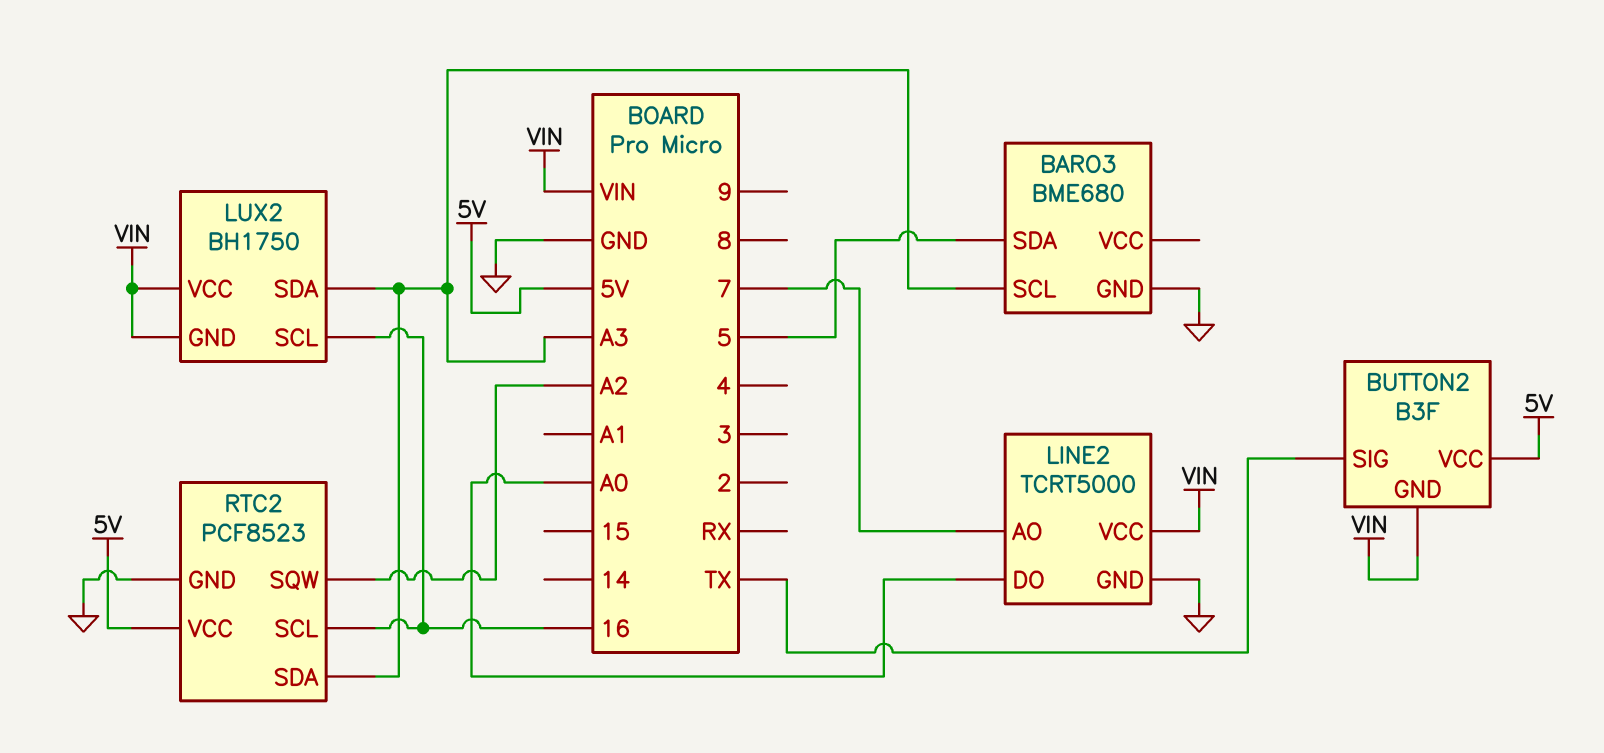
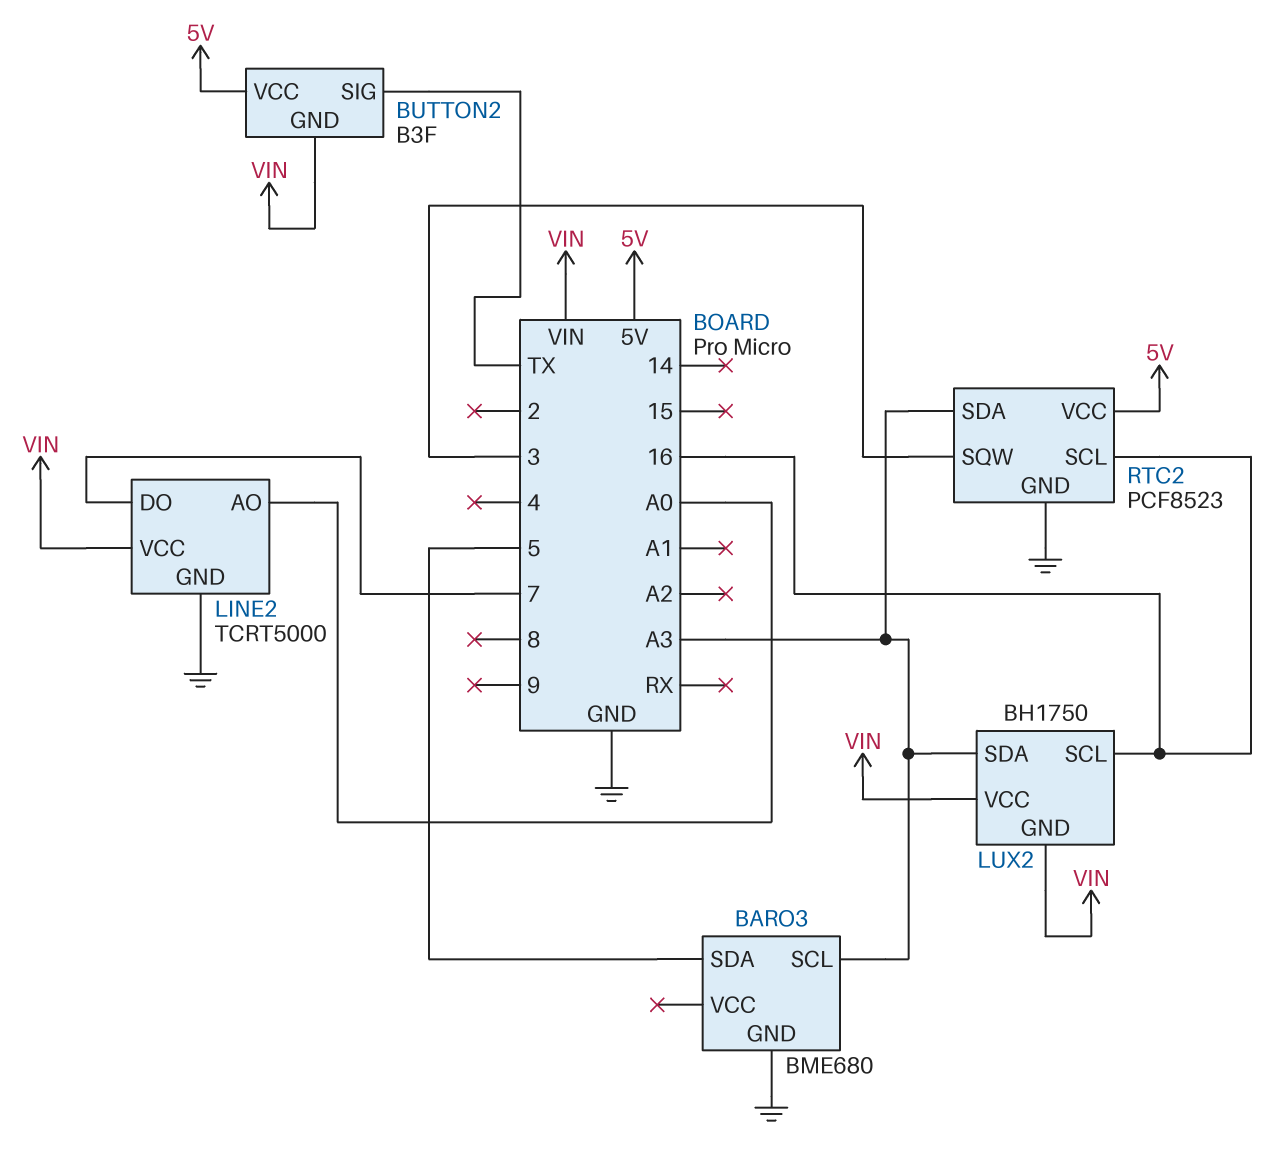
LINE2 pin AO: 7 -> A0
LINE2 pin DO: A0 -> 7
RTC2 pin SQW: A2 -> 3

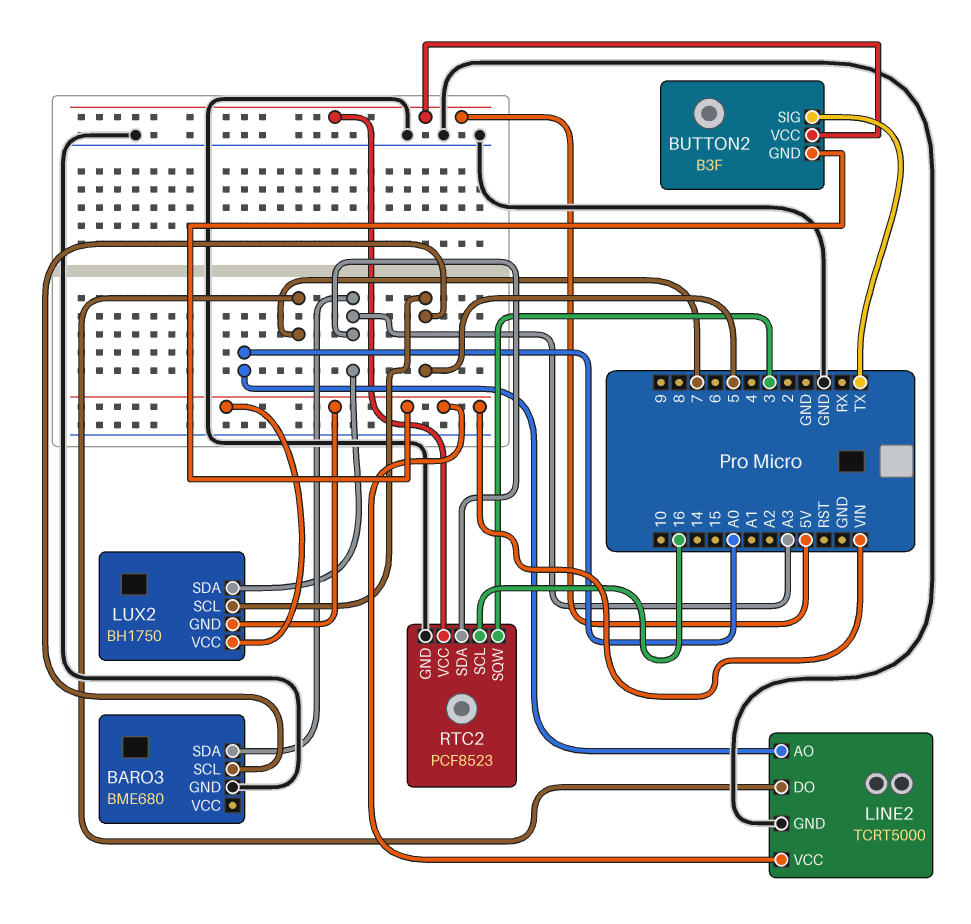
BARO3 pin SCL: A3 -> 5
BARO3 pin SDA: 5 -> A3
LUX2 pin SCL: 16 -> 5

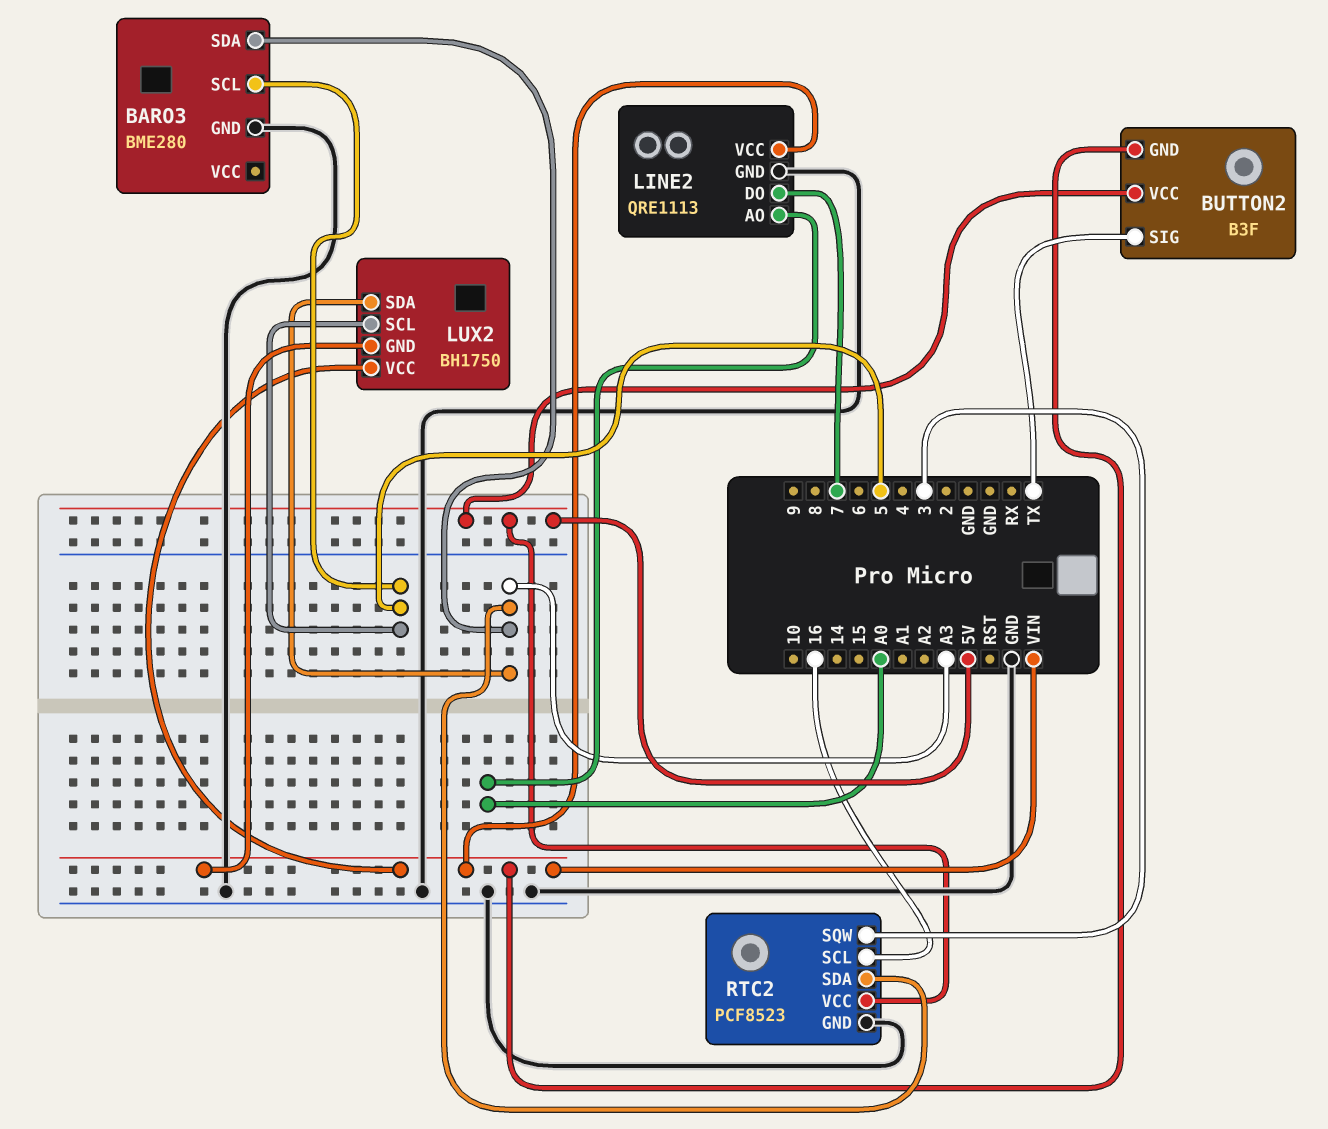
BARO3: BME680 -> BME280
LINE2: TCRT5000 -> QRE1113

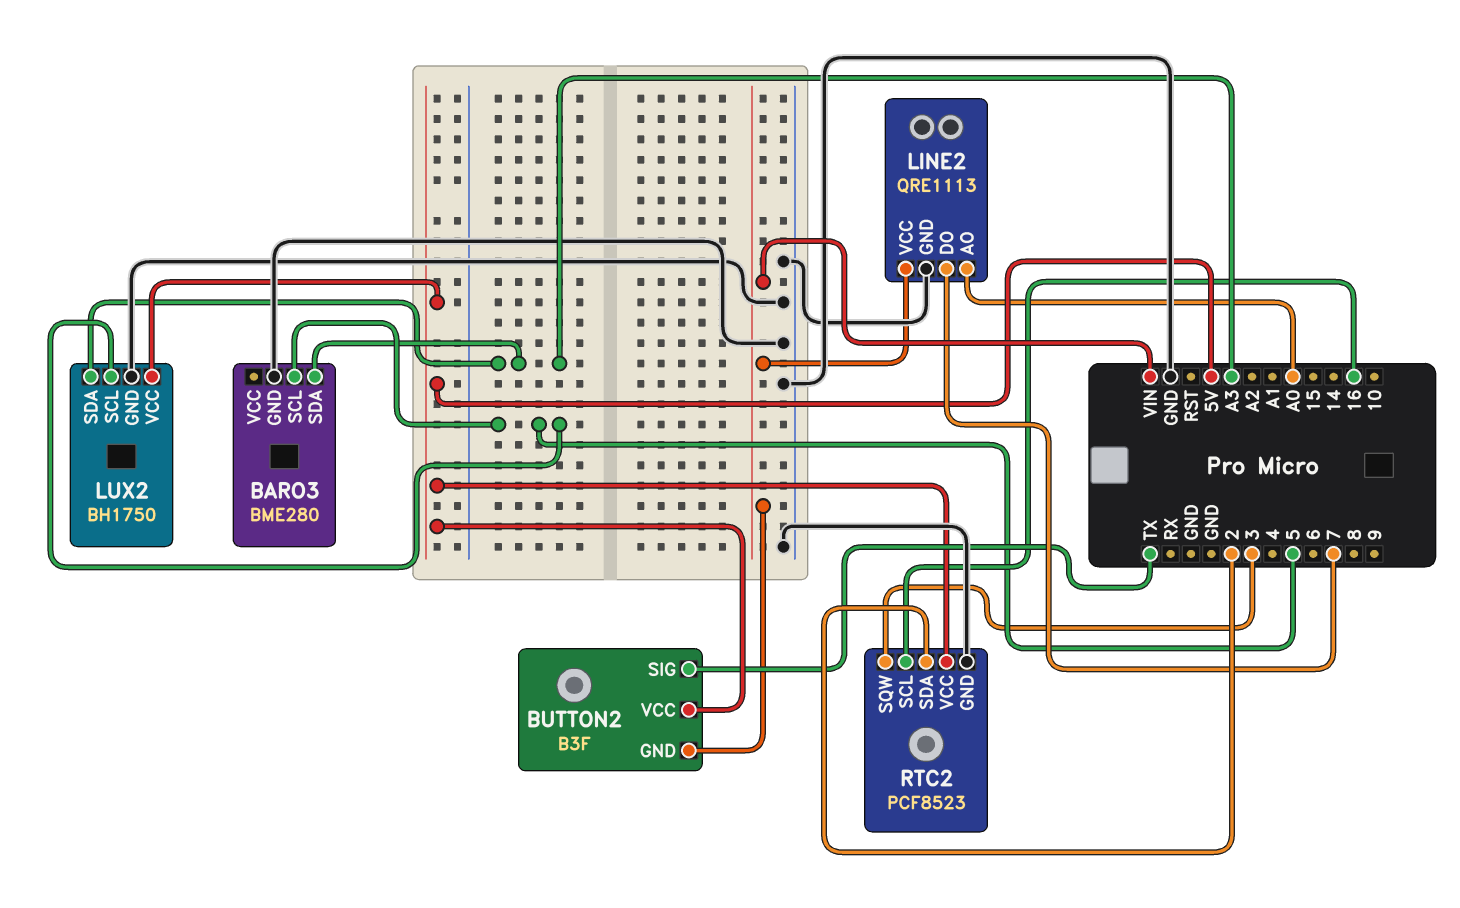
LUX2 pin GND: VIN -> GND
LUX2 pin VCC: VIN -> 5V
RTC2 pin SDA: A3 -> 2

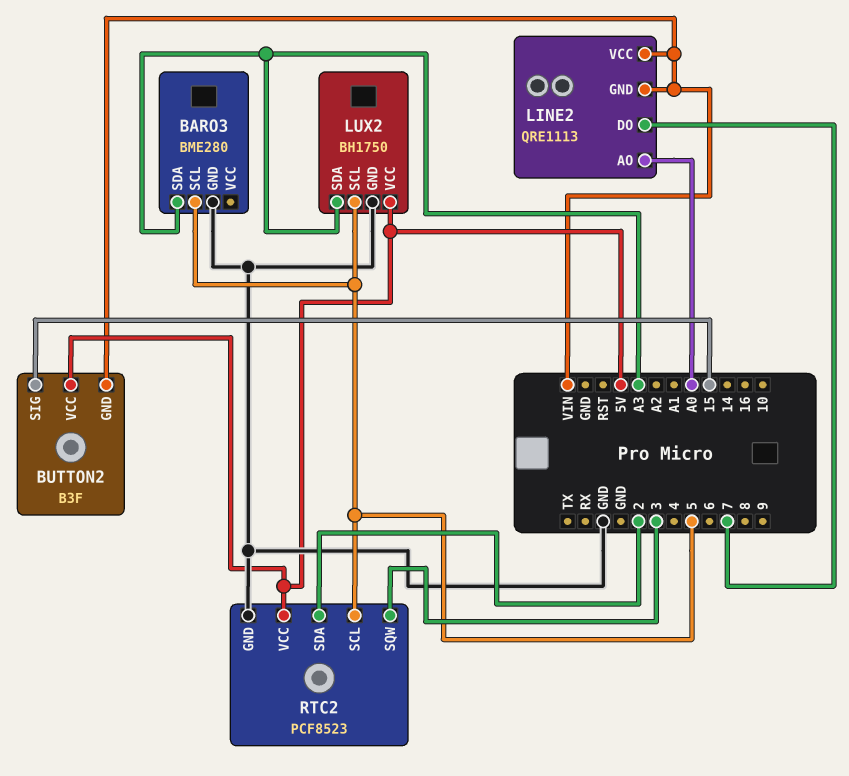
BUTTON2 pin SIG: TX -> 15
LINE2 pin GND: GND -> VIN
RTC2 pin SCL: 16 -> 5

